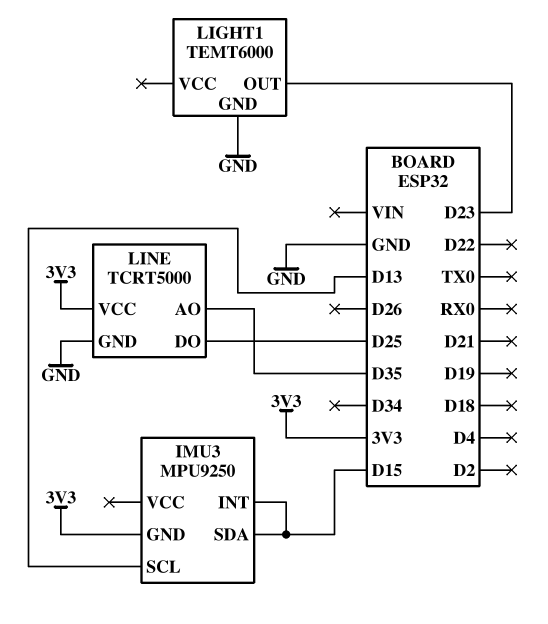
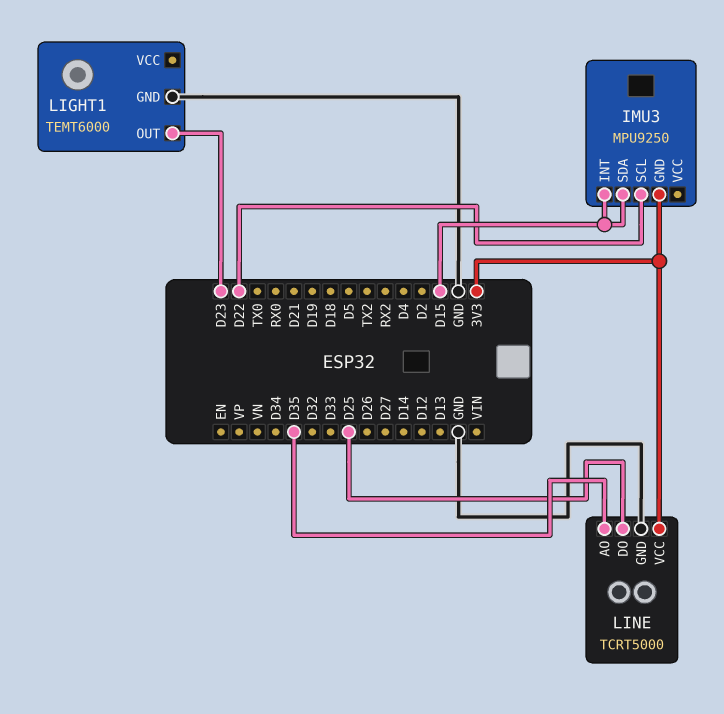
IMU3 pin SCL: D13 -> D22

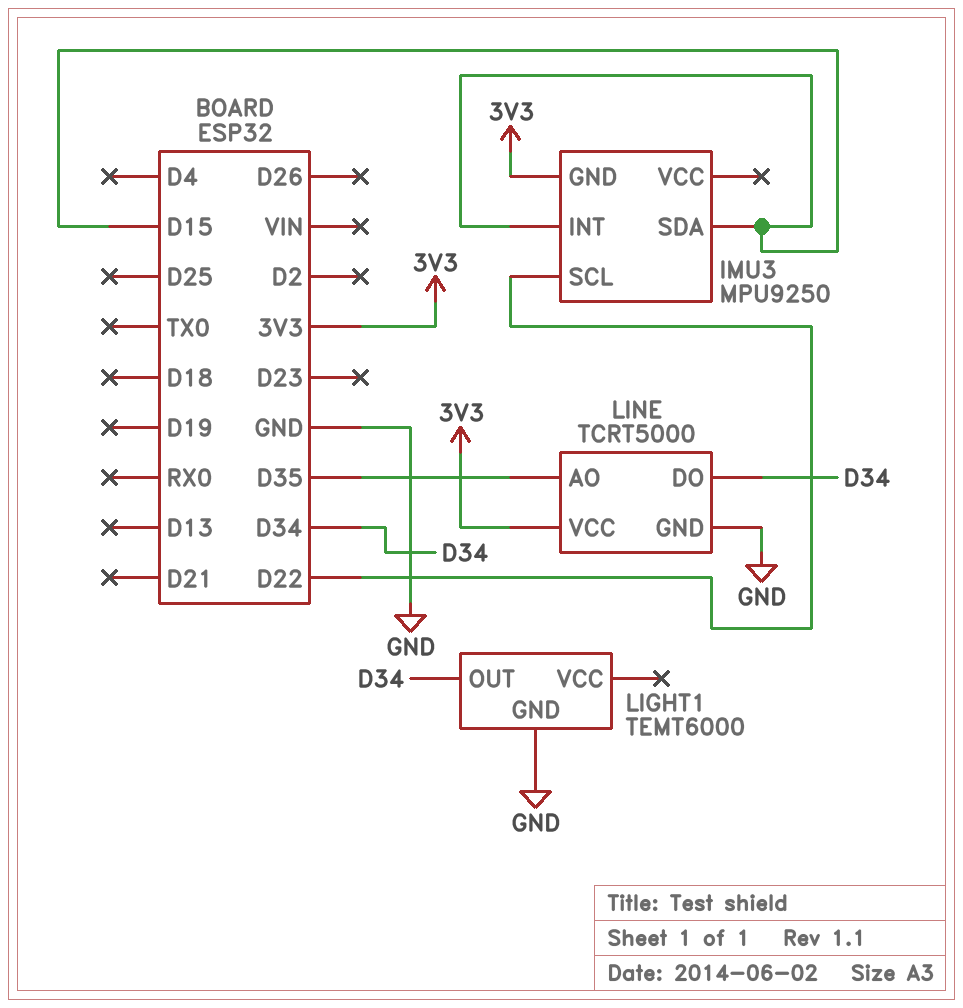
LIGHT1 pin OUT: D23 -> D34
LINE pin DO: D25 -> D34

